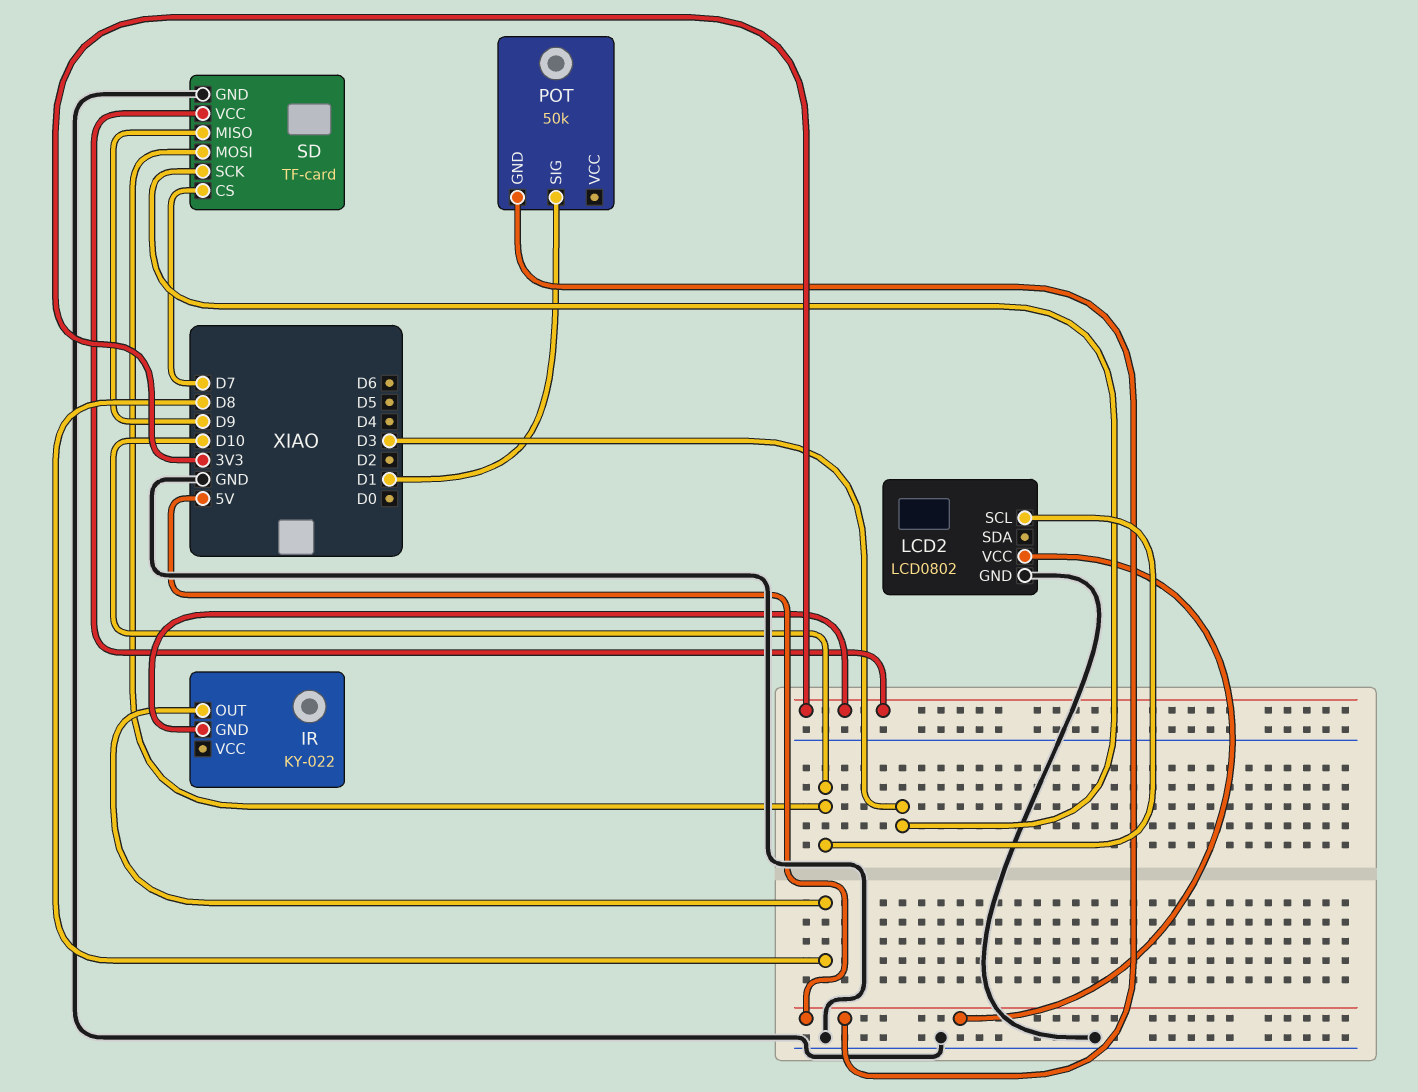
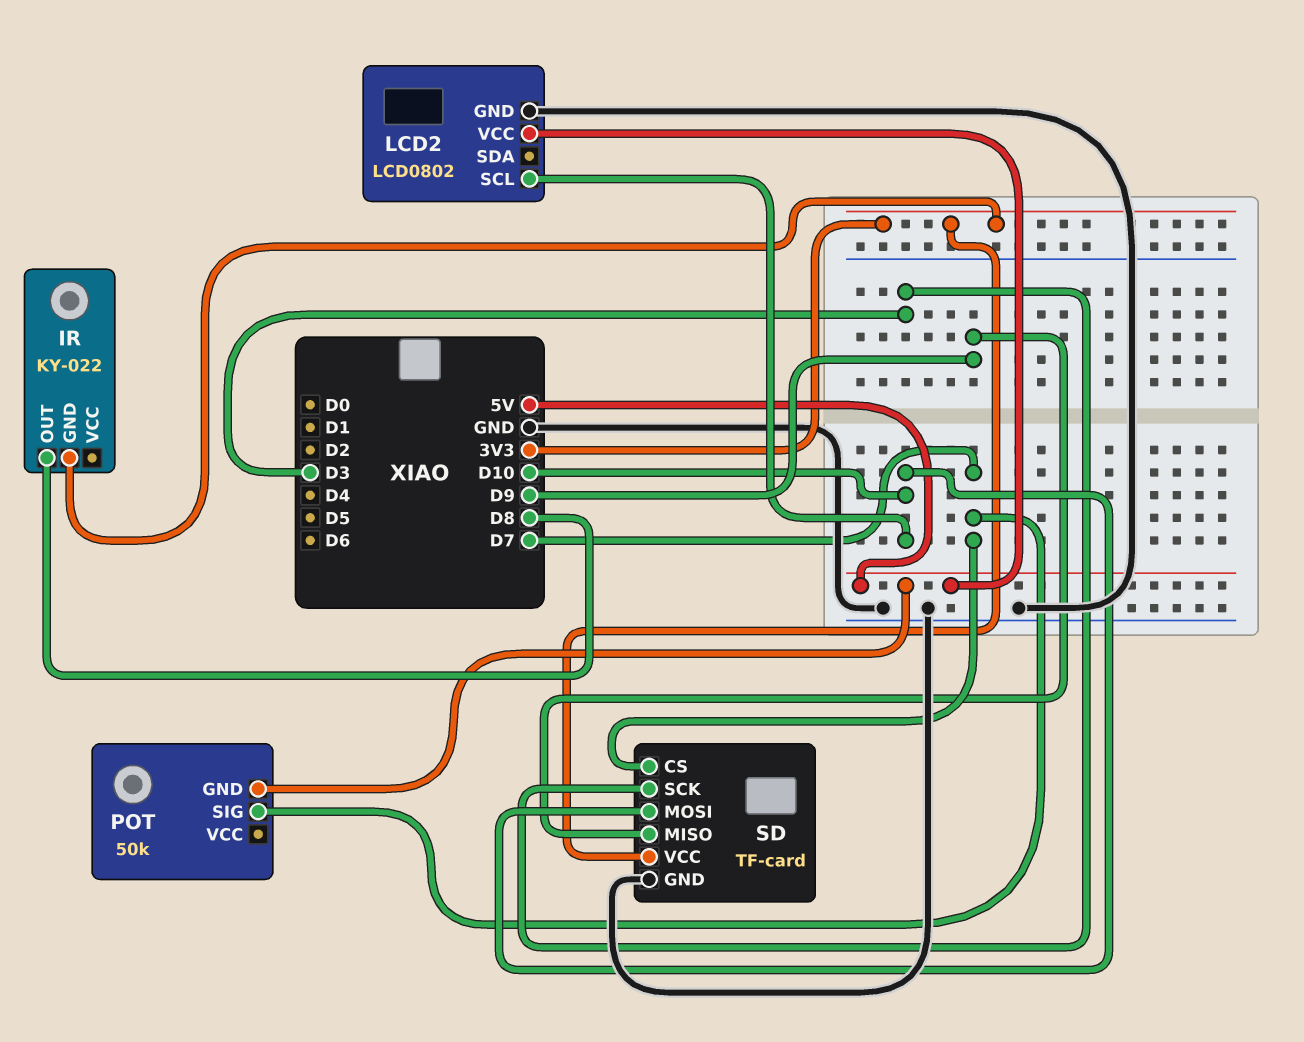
POT pin SIG: D1 -> D7

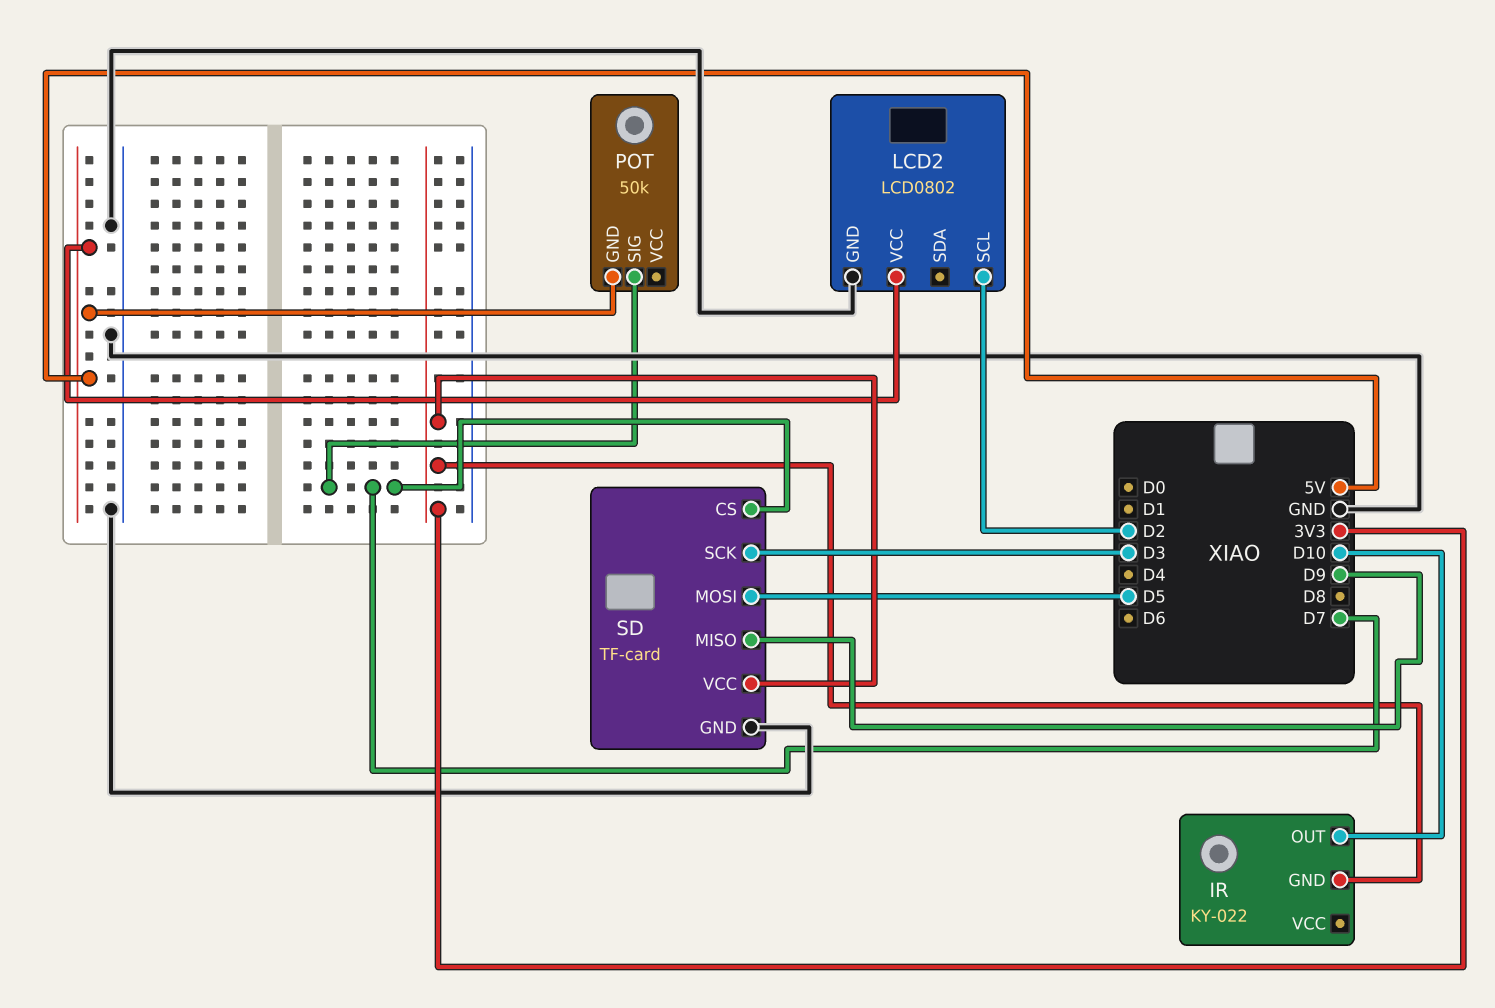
IR pin OUT: D8 -> D10
LCD2 pin SCL: D10 -> D2
SD pin MOSI: D10 -> D5

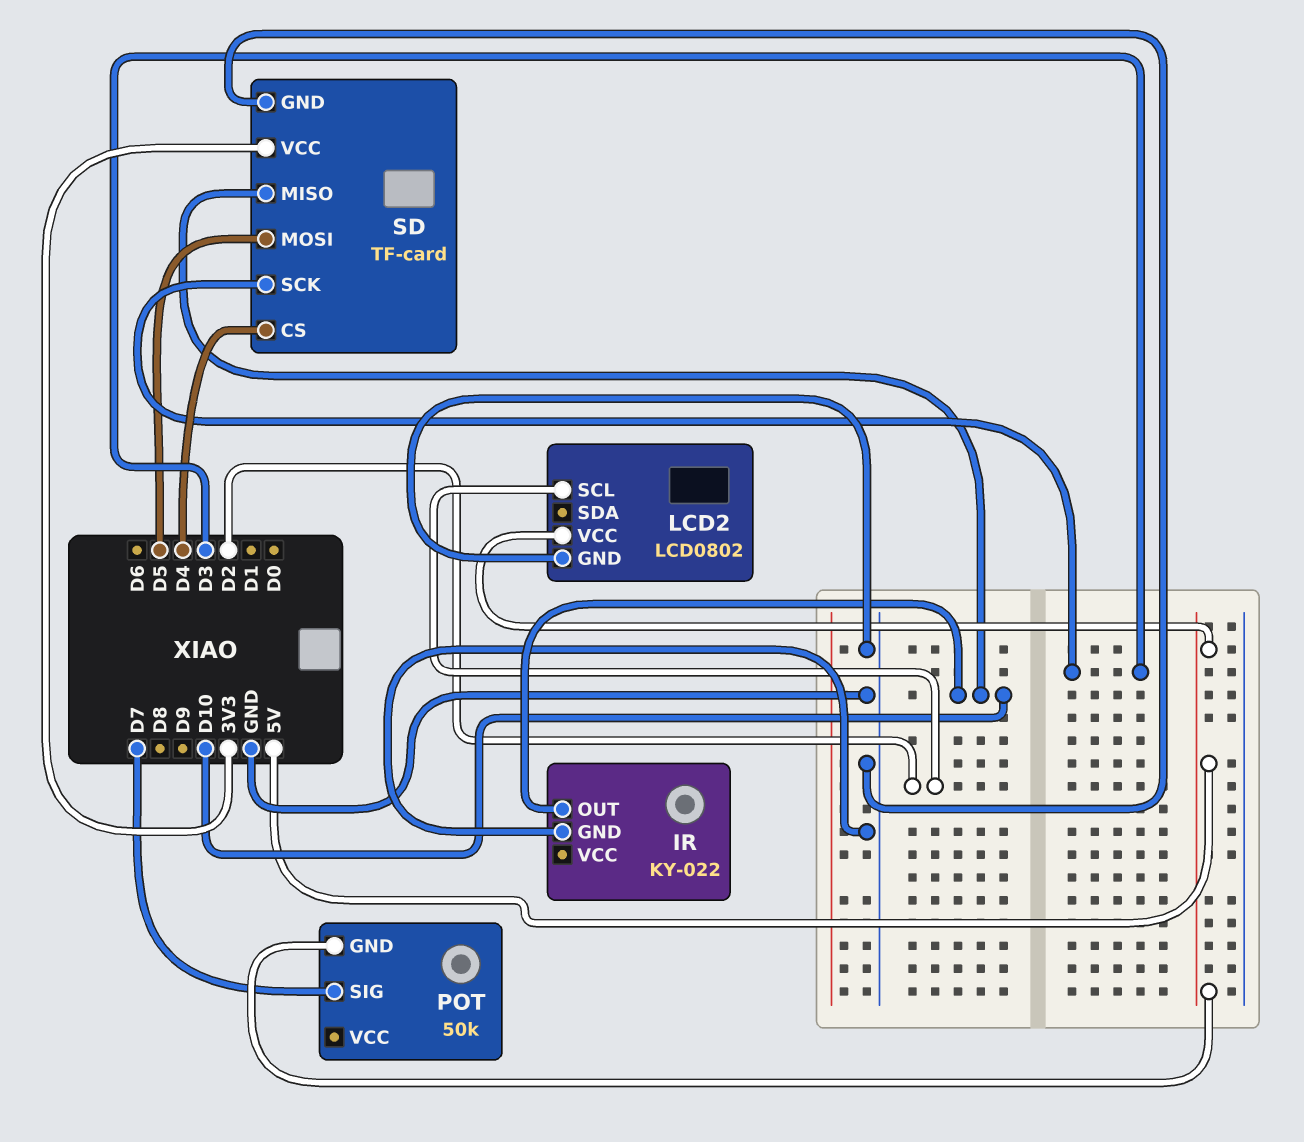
IR pin GND: 3V3 -> GND
SD pin CS: D7 -> D4
SD pin MISO: D9 -> D10

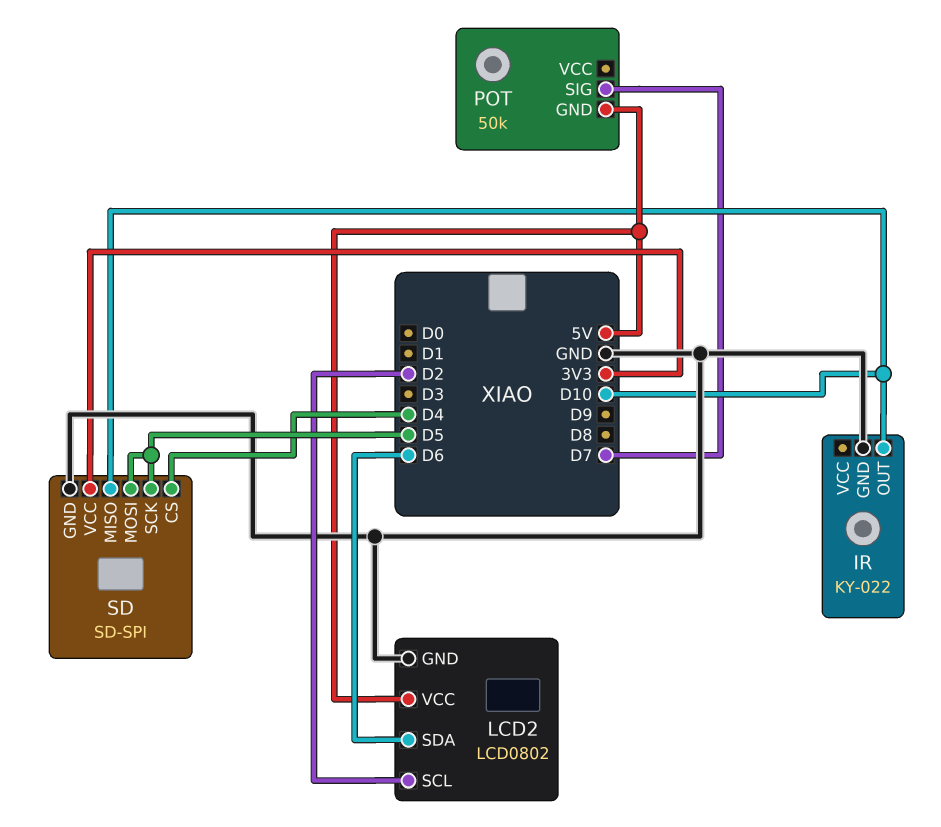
LCD2 pin SDA: none -> D6
SD: TF-card -> SD-SPI
SD pin SCK: D3 -> D5

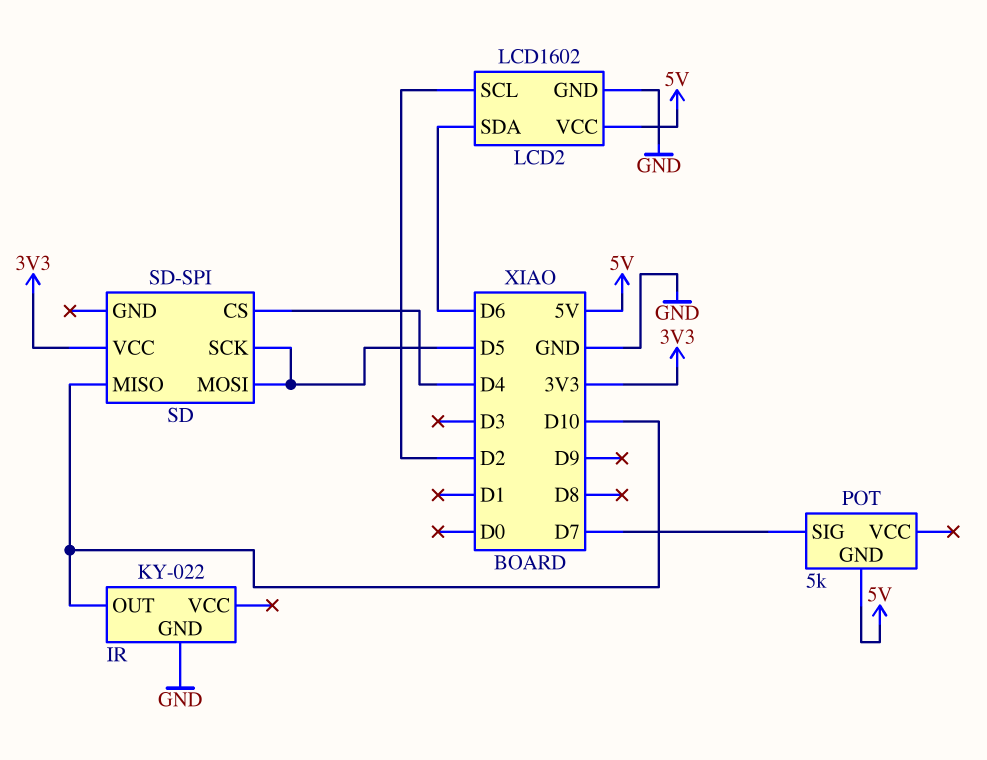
LCD2: LCD0802 -> LCD1602
POT: 50k -> 5k
SD pin GND: GND -> none

